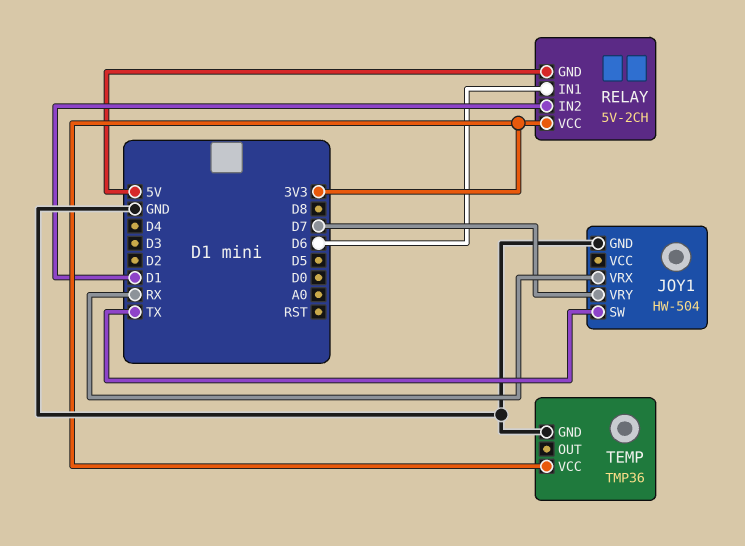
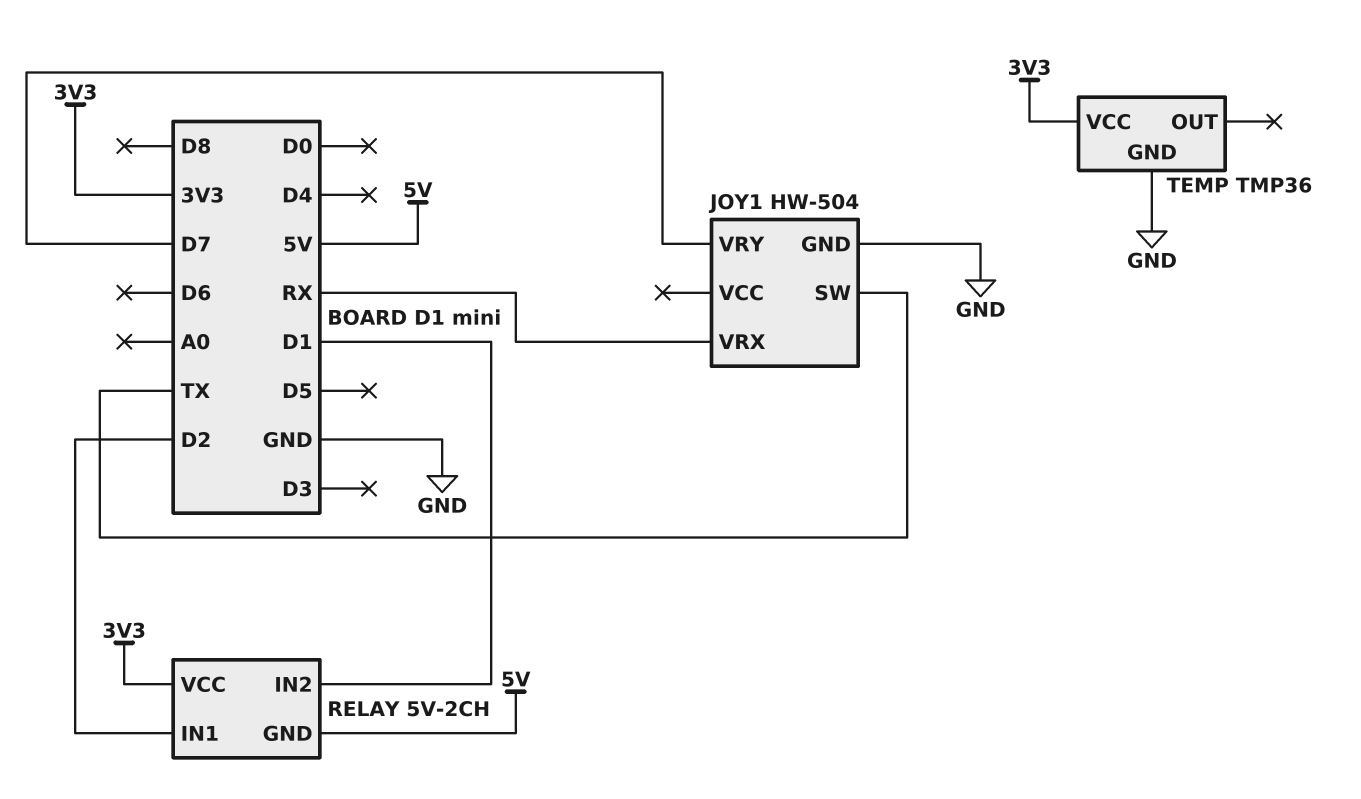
RELAY pin IN1: D6 -> D2

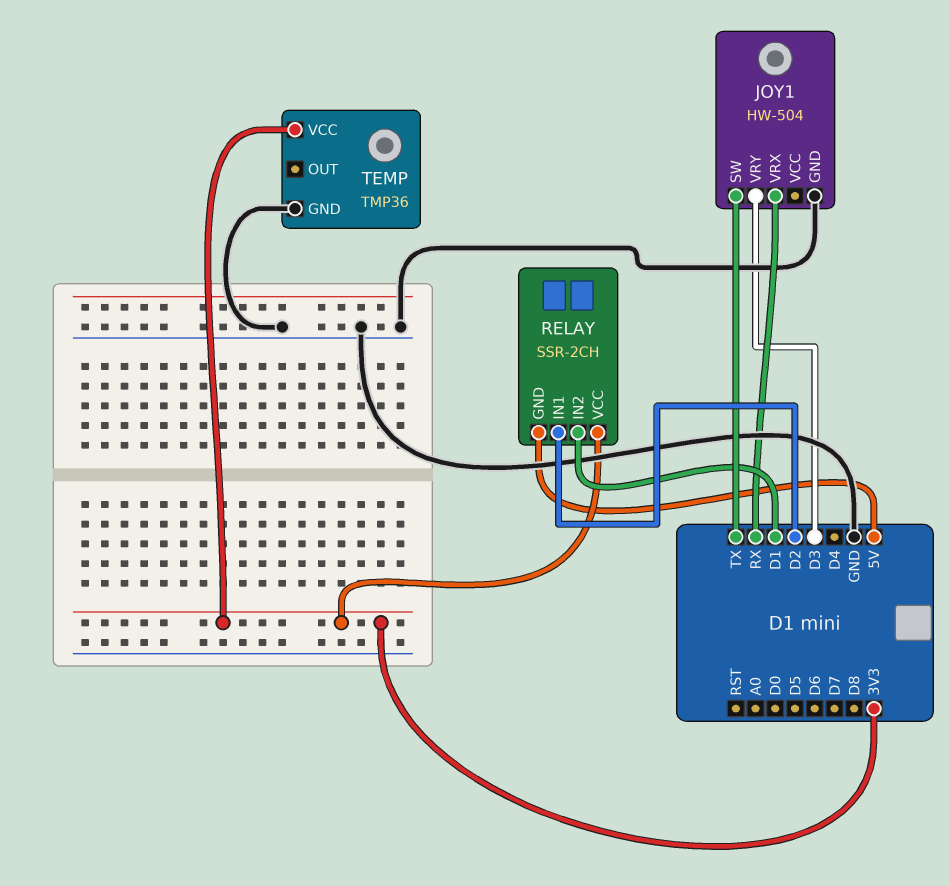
JOY1 pin VRY: D7 -> D3
RELAY: 5V-2CH -> SSR-2CH

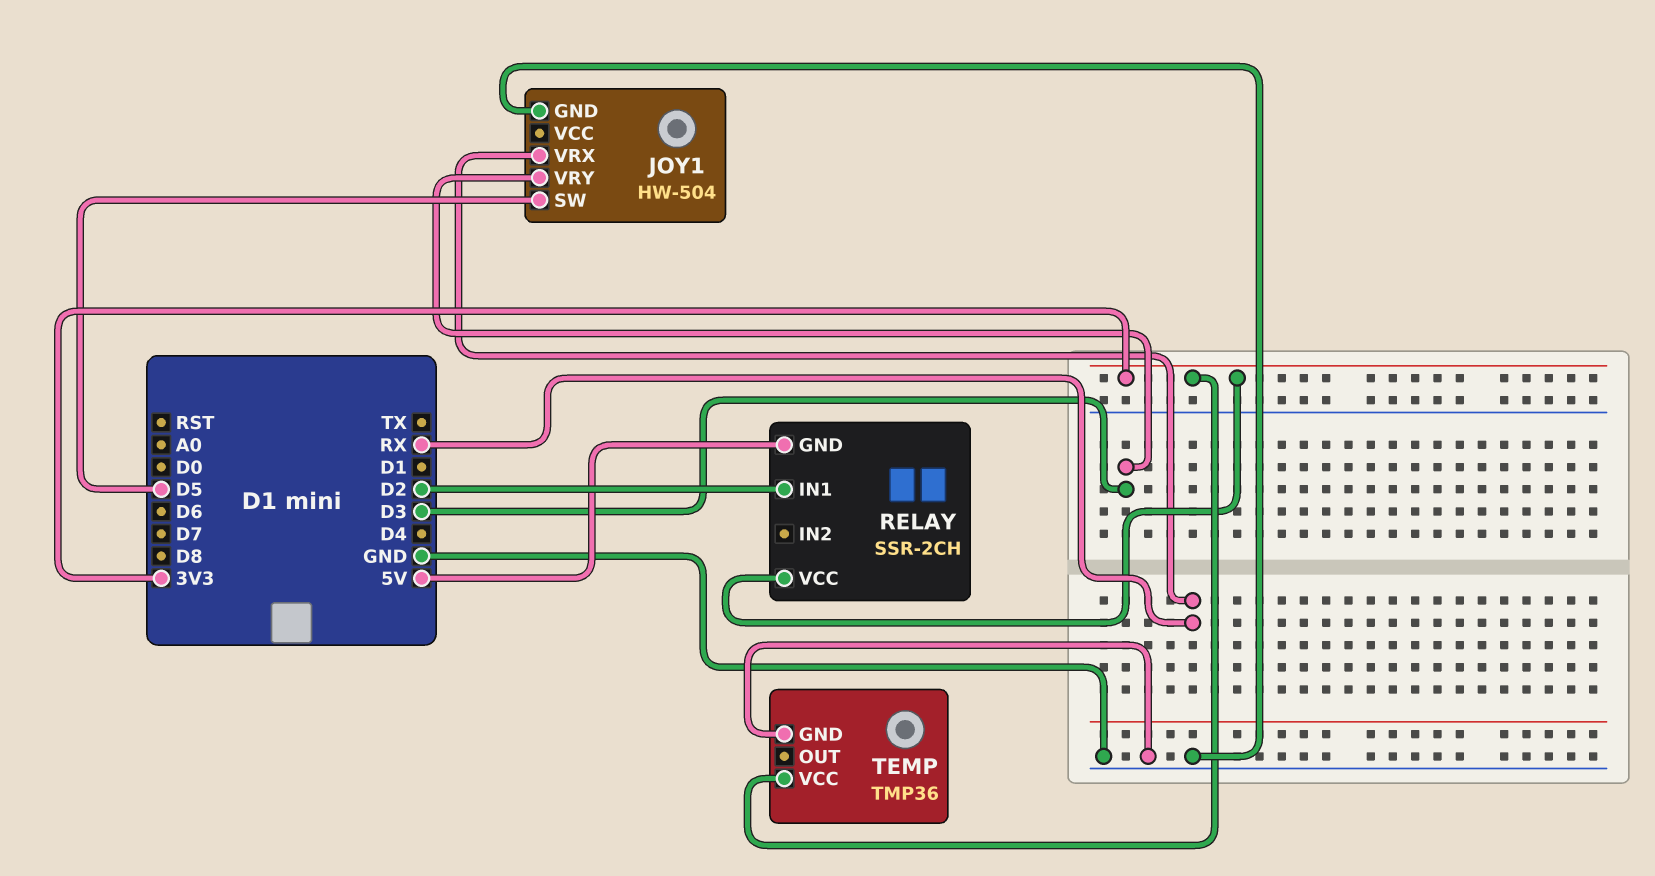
JOY1 pin SW: TX -> D5
RELAY pin IN2: D1 -> none

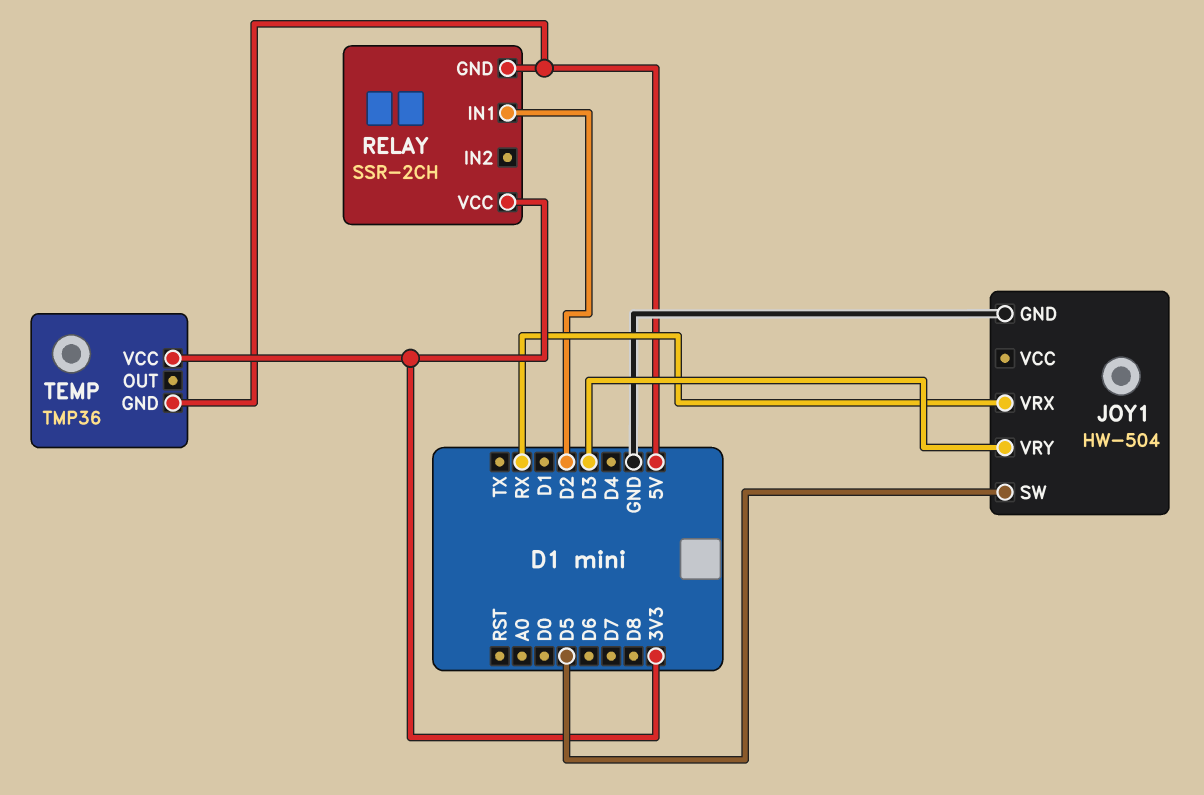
TEMP pin GND: GND -> 5V

